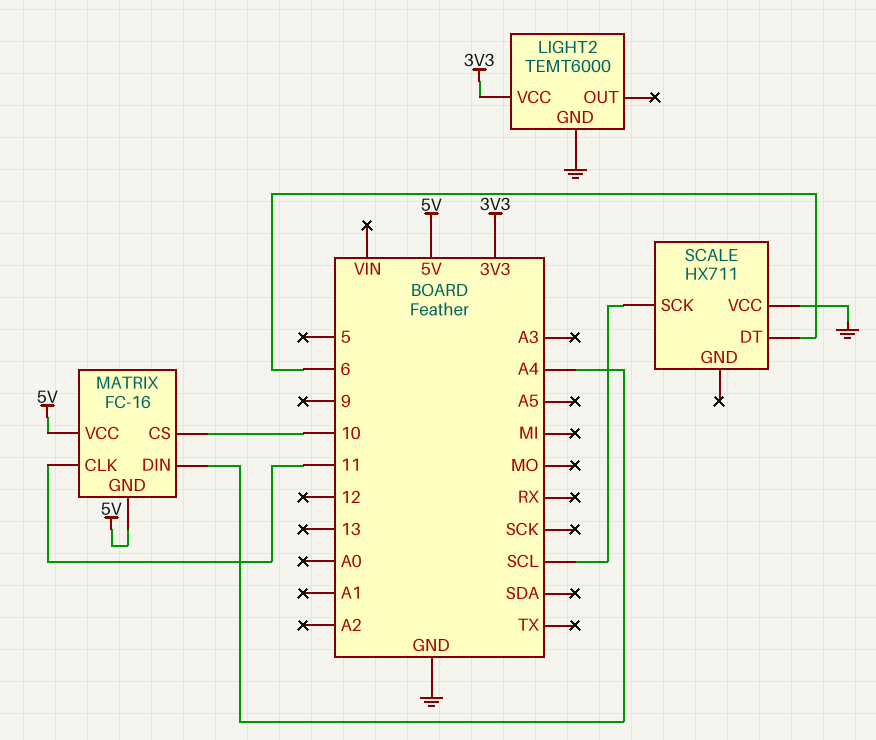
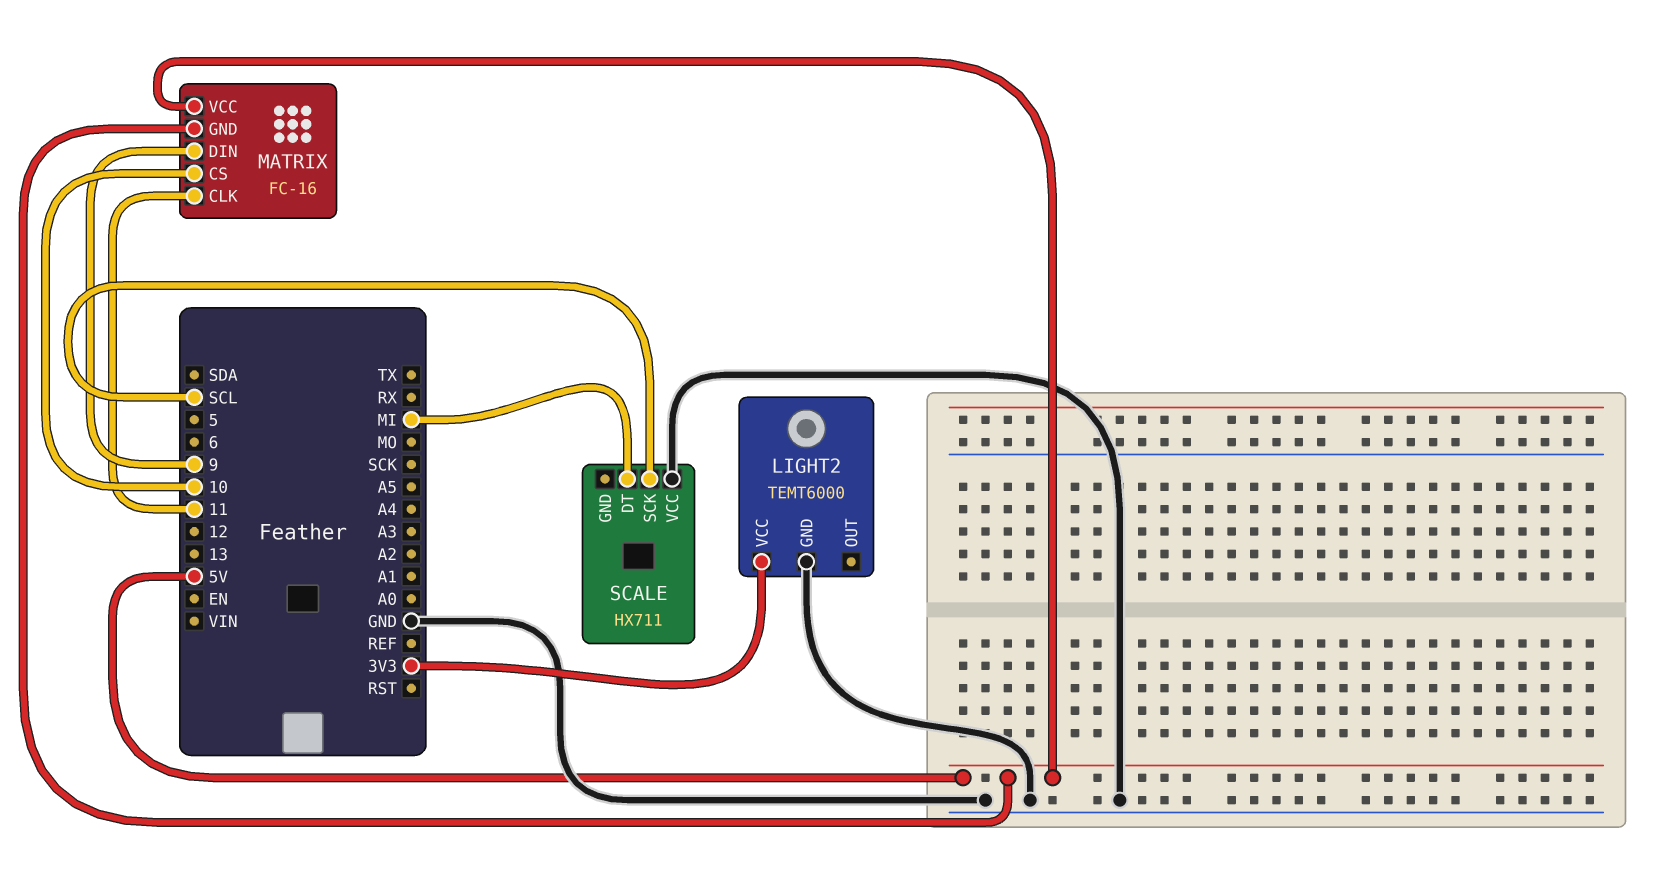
MATRIX pin DIN: A4 -> 9
SCALE pin DT: 6 -> MI

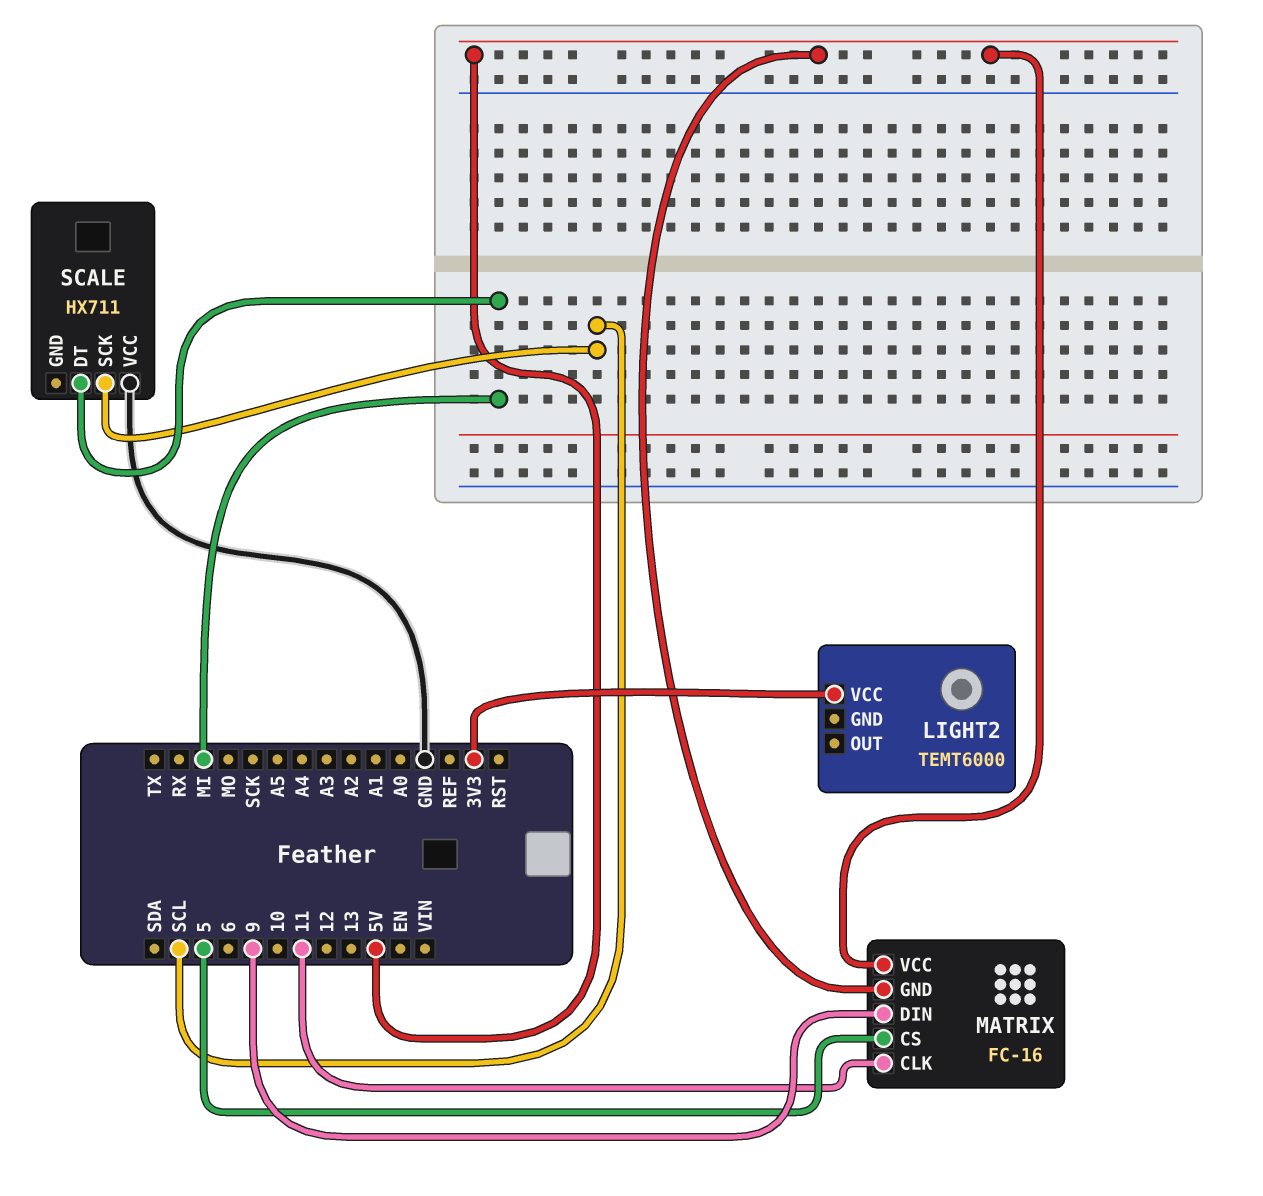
LIGHT2 pin GND: GND -> none
MATRIX pin CS: 10 -> 5

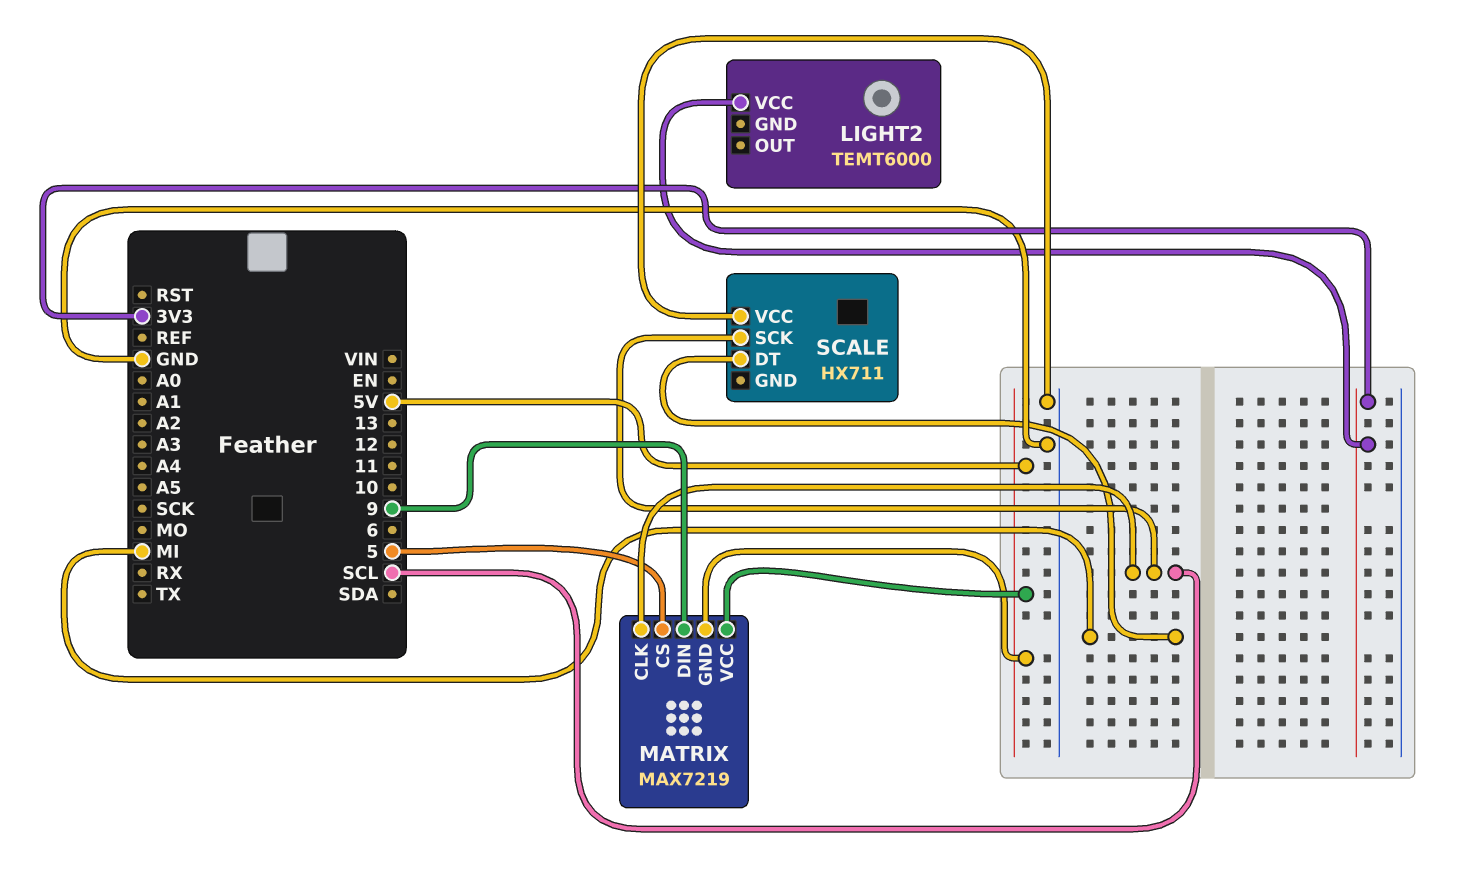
MATRIX: FC-16 -> MAX7219
MATRIX pin CLK: 11 -> SCL

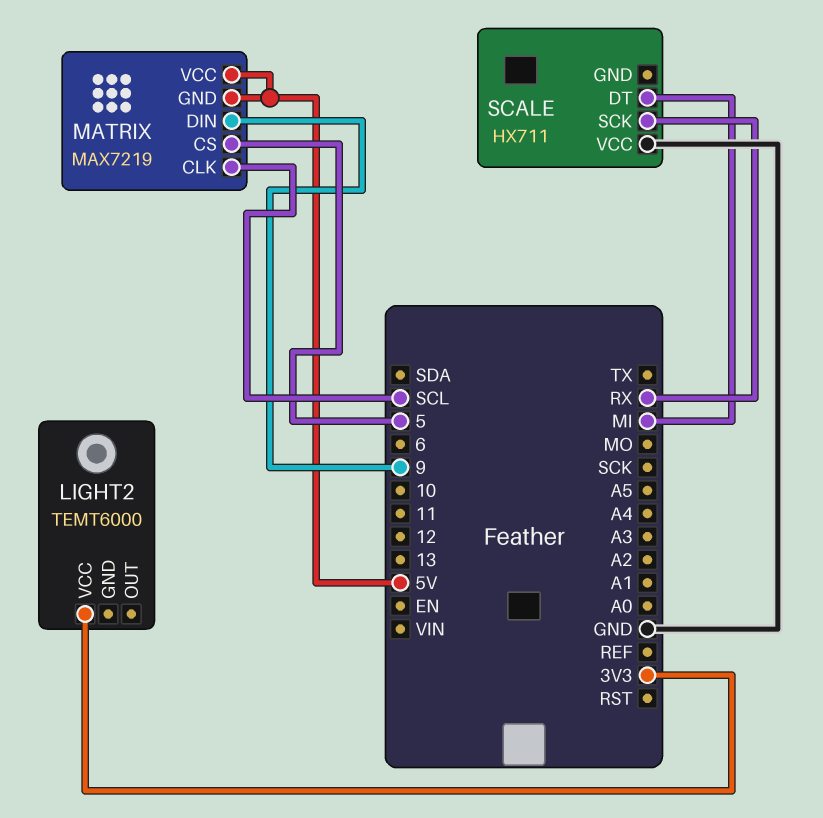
SCALE pin SCK: SCL -> RX

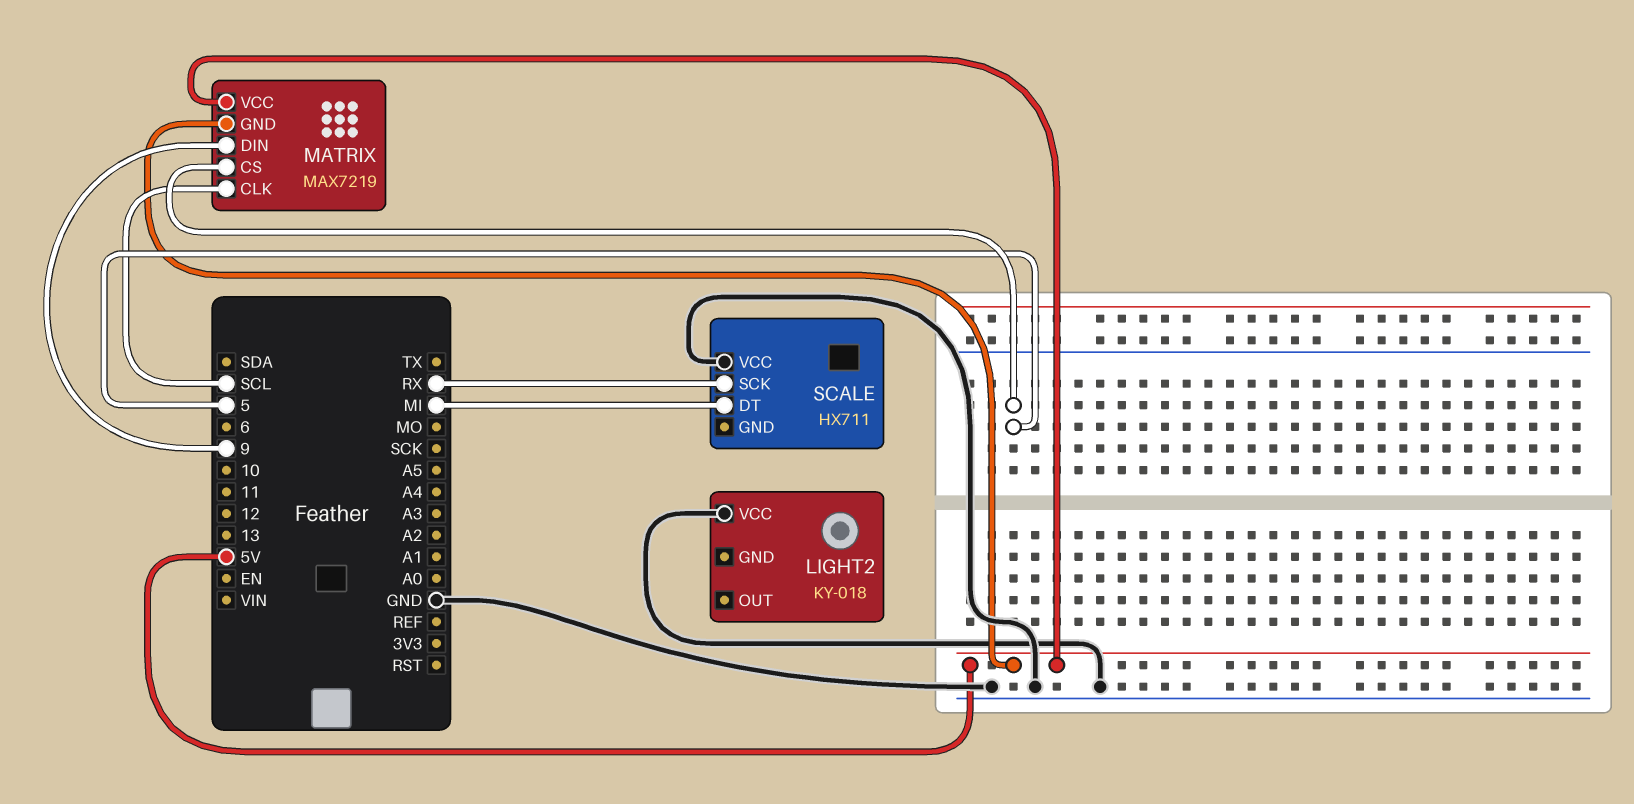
LIGHT2: TEMT6000 -> KY-018
LIGHT2 pin VCC: 3V3 -> GND

